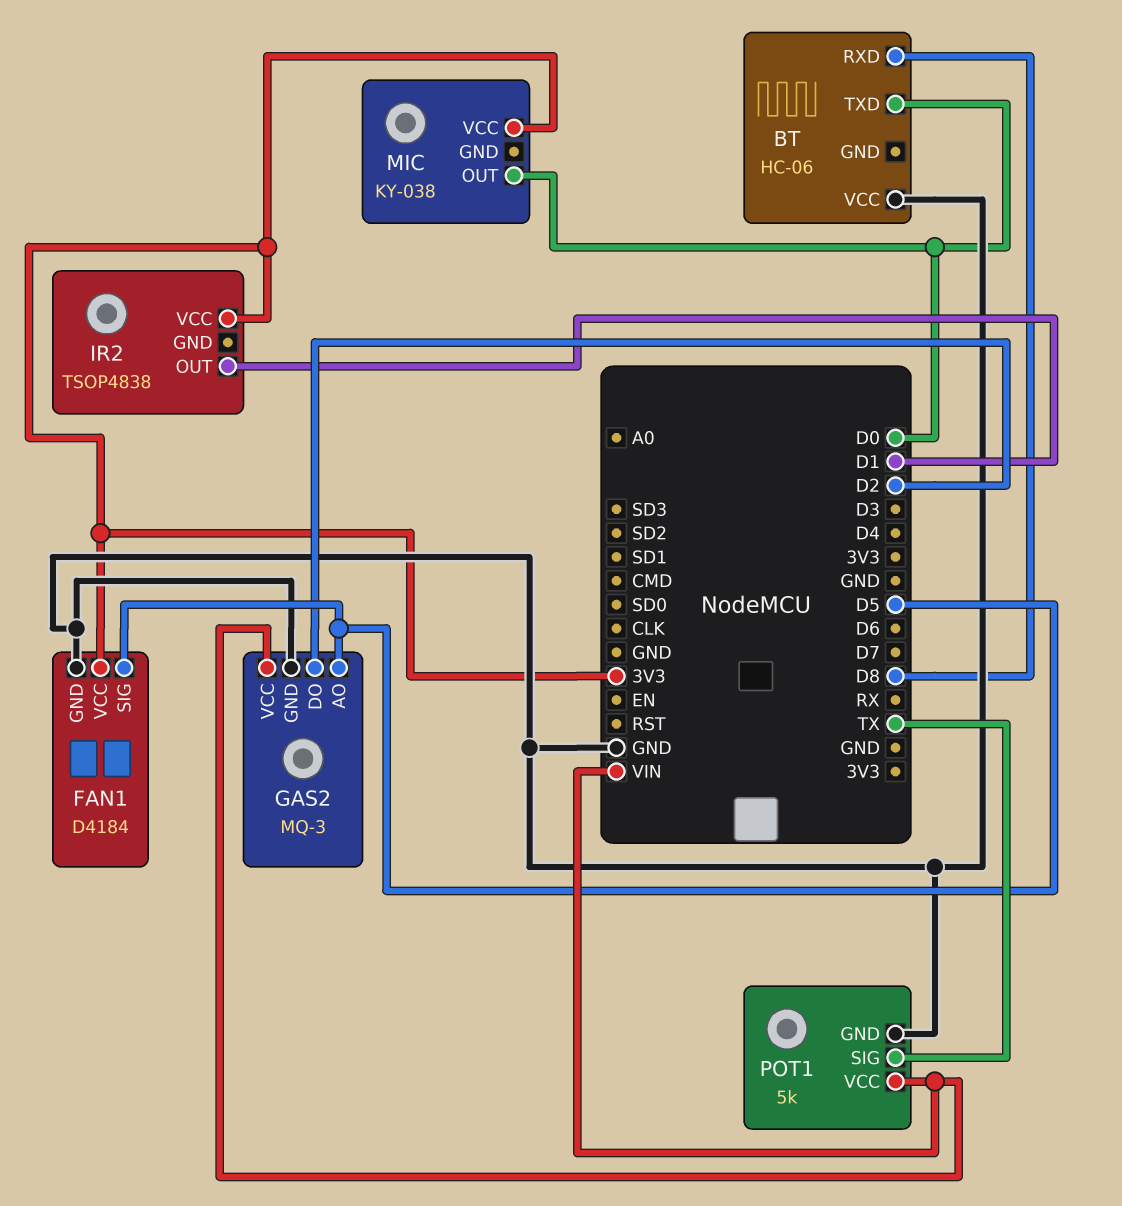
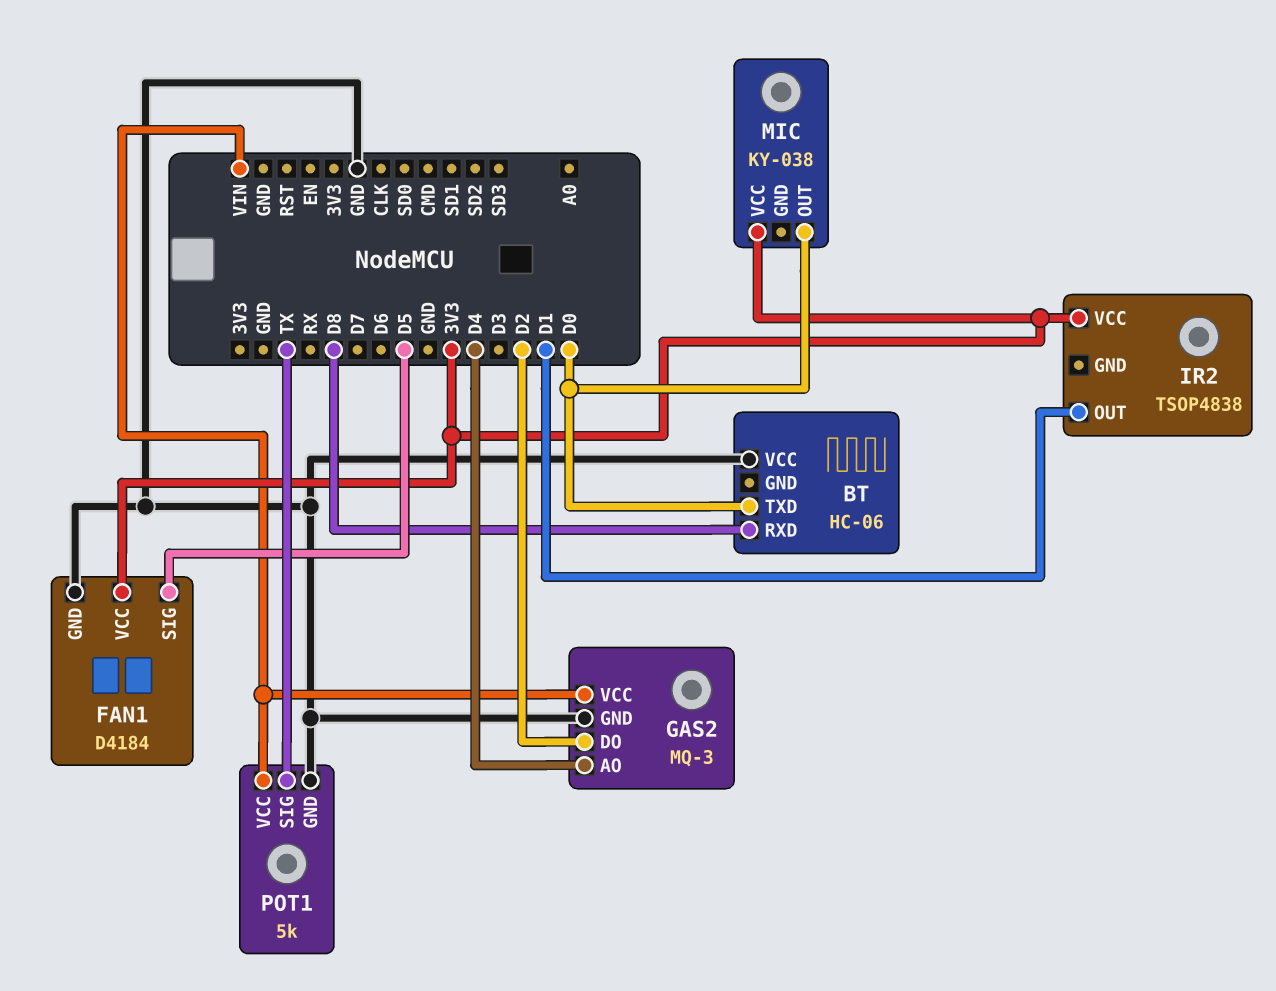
GAS2 pin AO: D5 -> D4

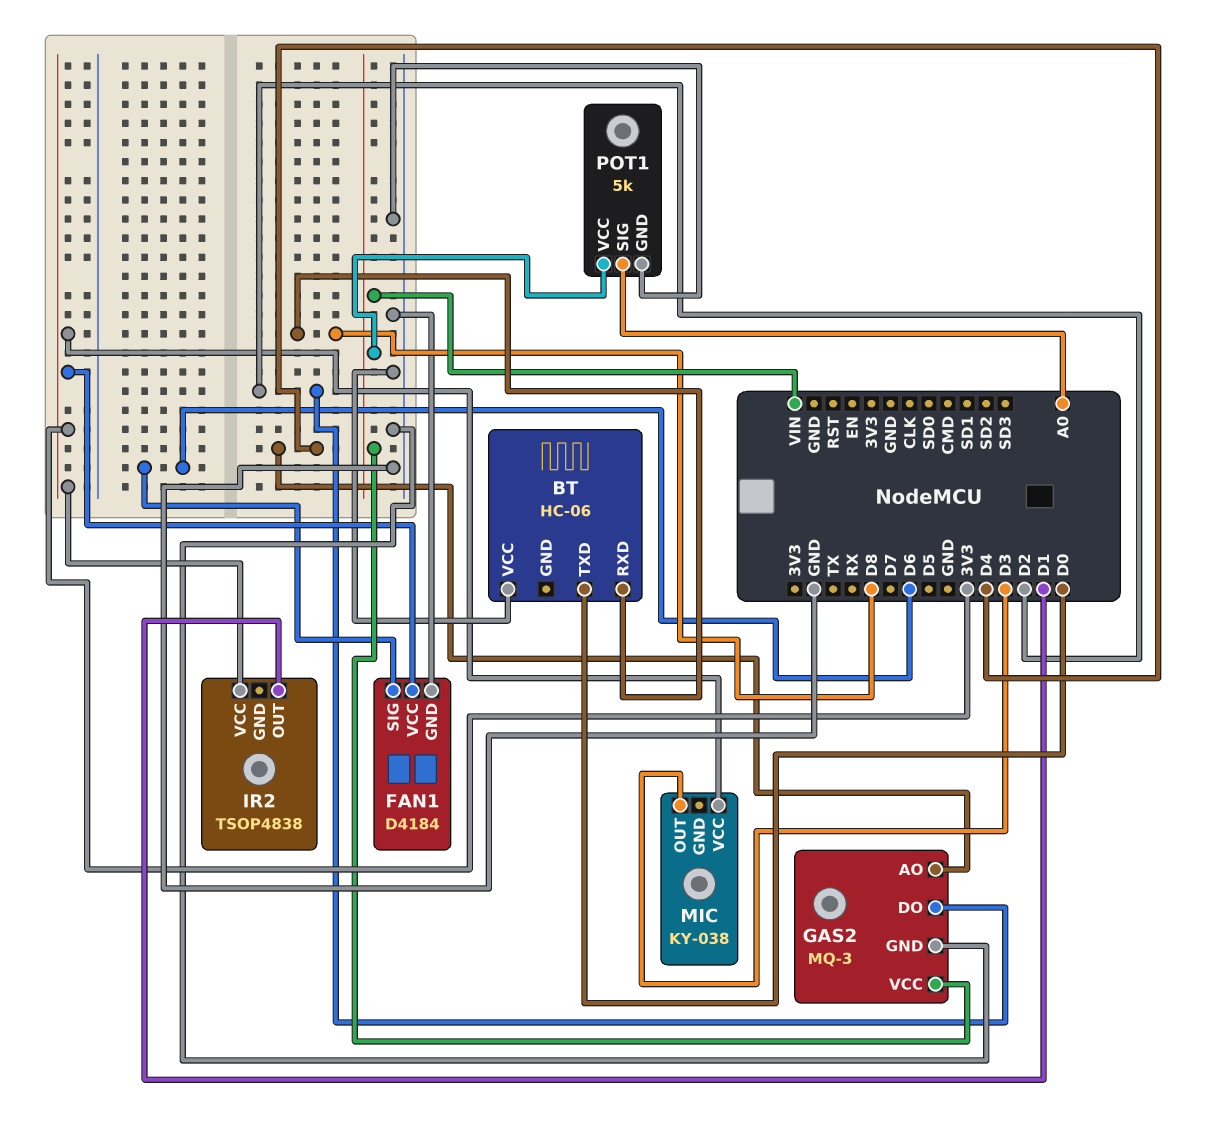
FAN1 pin SIG: D5 -> D6
MIC pin OUT: D0 -> D3
POT1 pin SIG: TX -> A0

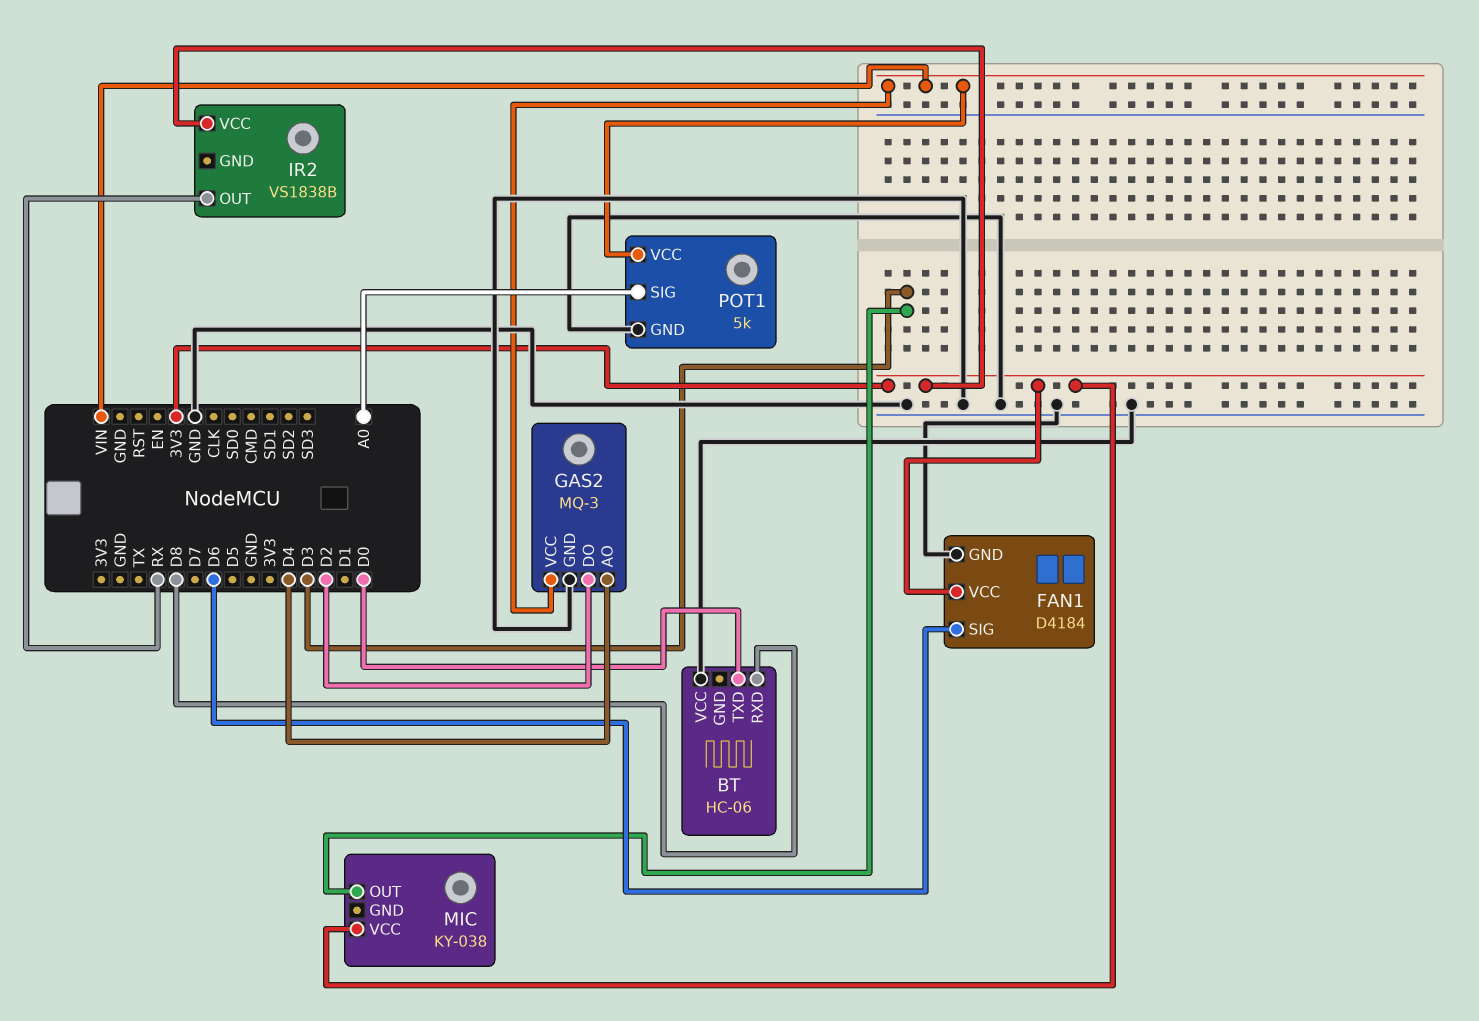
IR2: TSOP4838 -> VS1838B
IR2 pin OUT: D1 -> RX

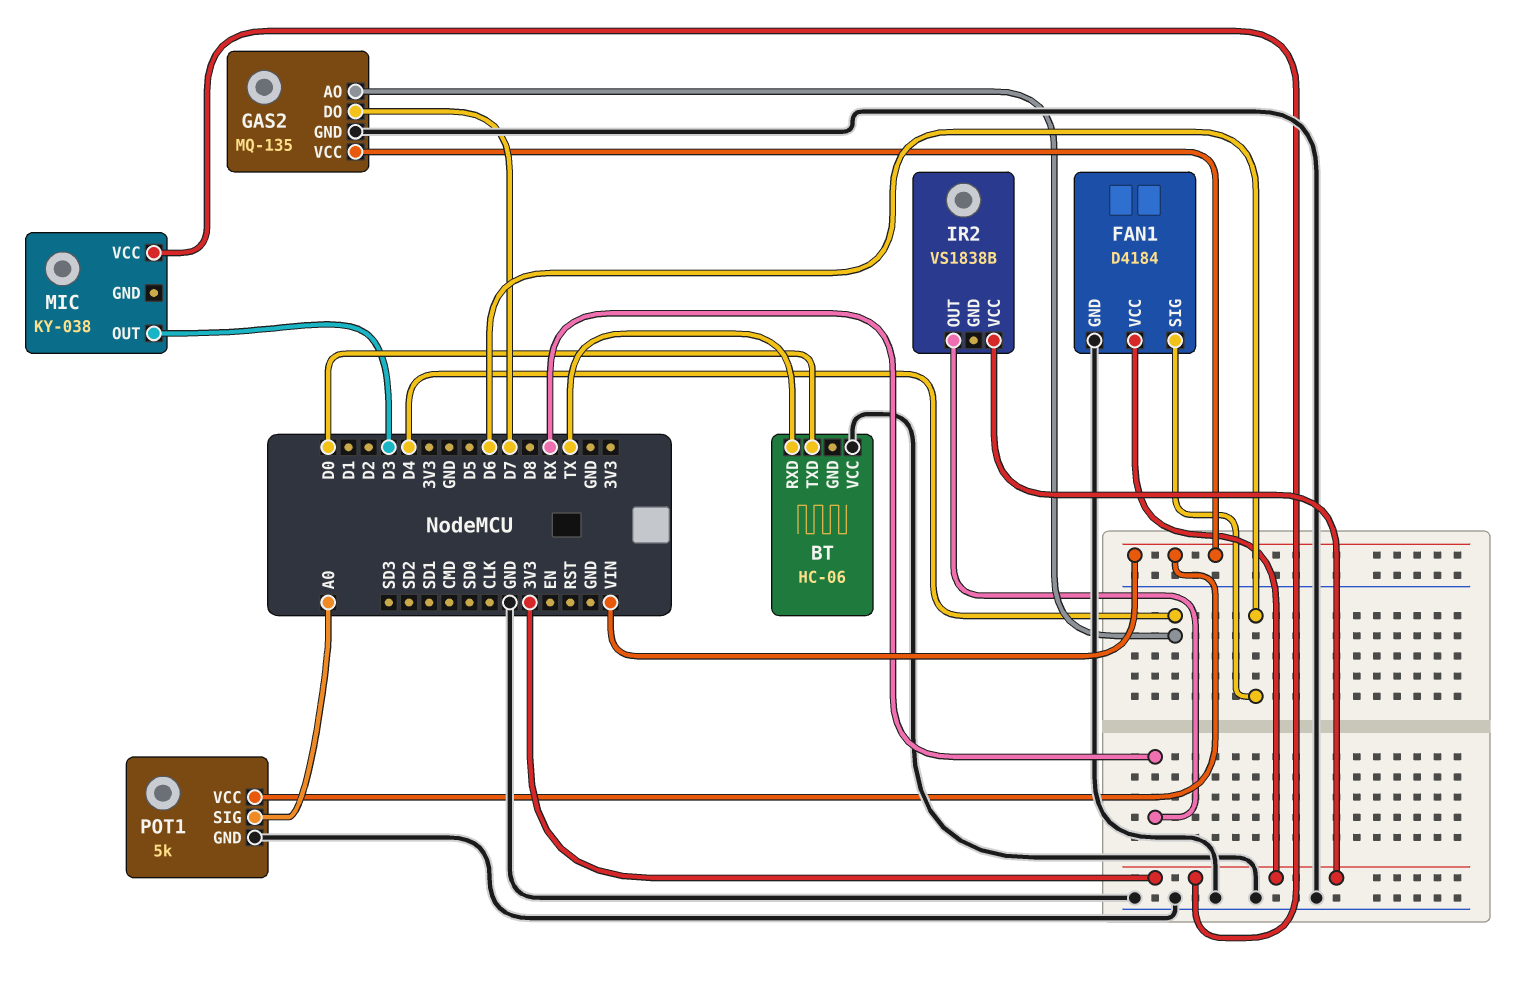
BT pin RXD: D8 -> TX
GAS2: MQ-3 -> MQ-135
GAS2 pin DO: D2 -> D7

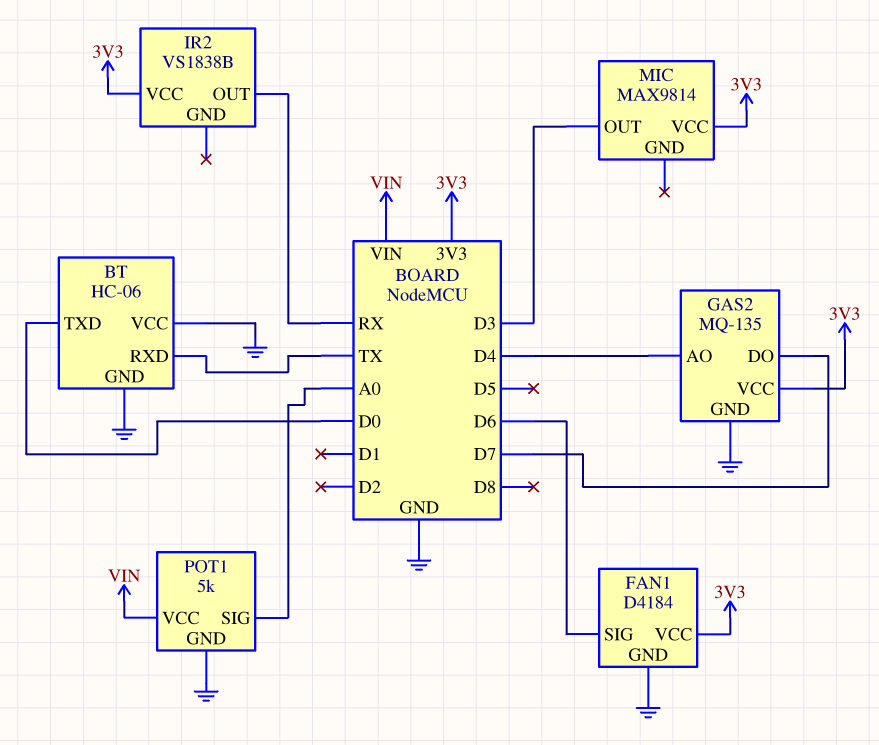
BT pin GND: none -> GND
GAS2 pin VCC: VIN -> 3V3
MIC: KY-038 -> MAX9814

